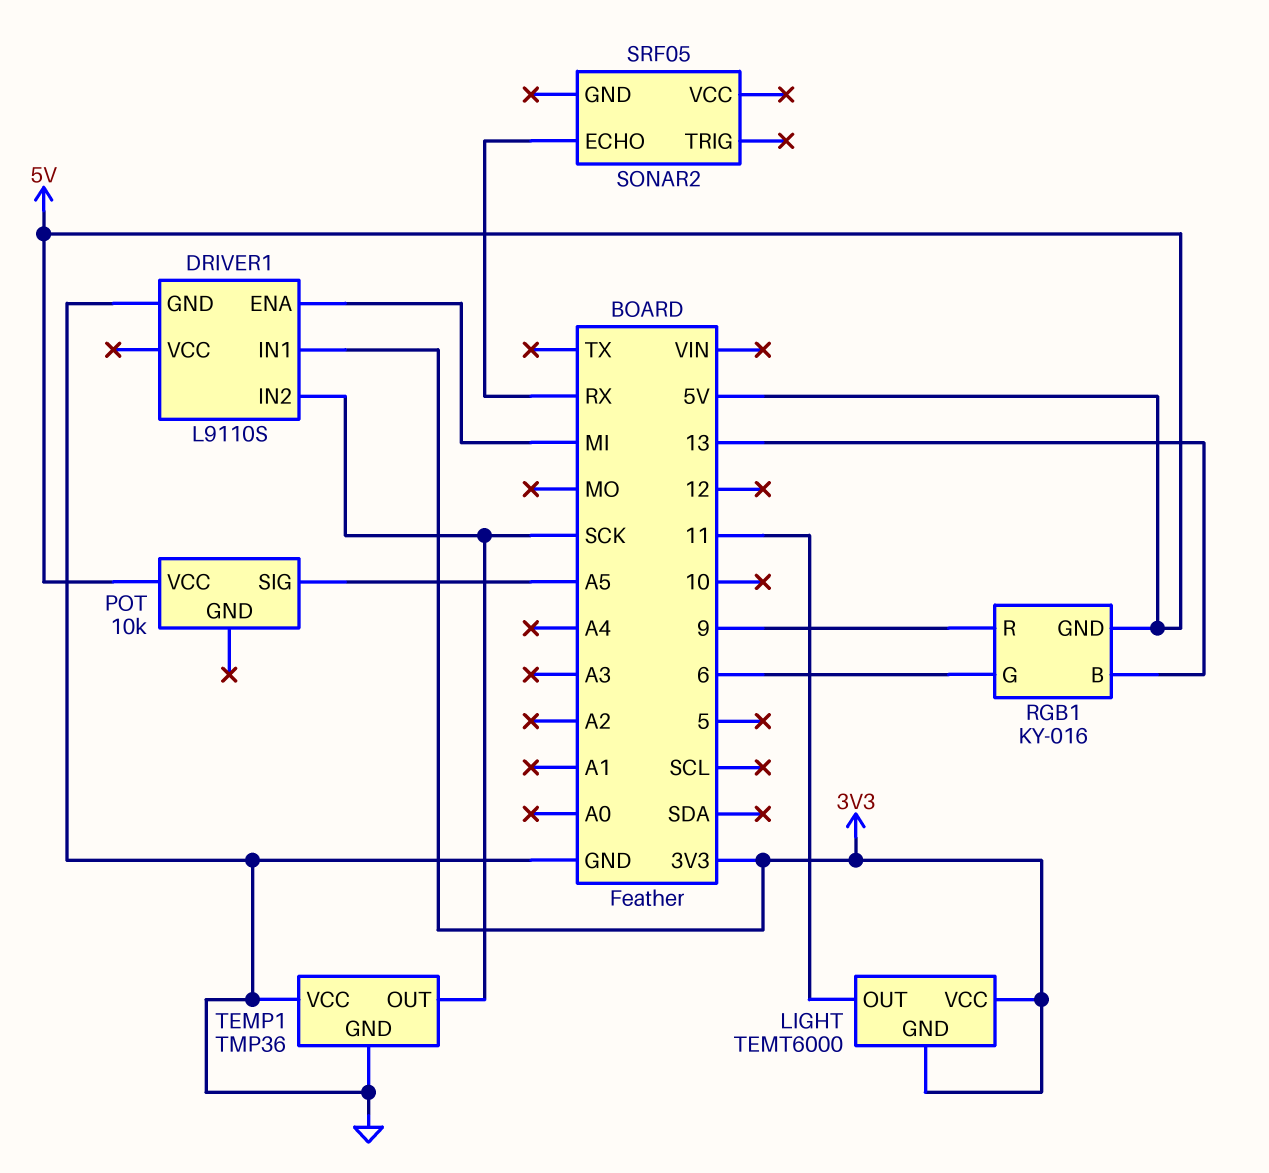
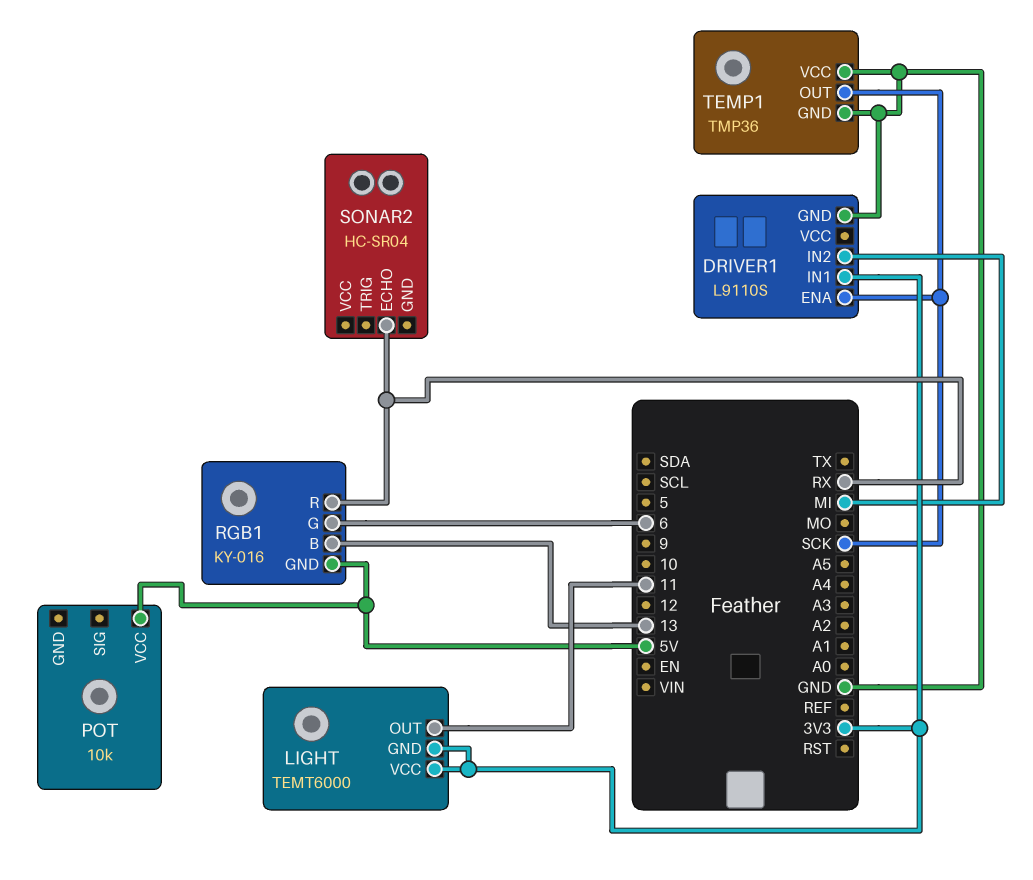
DRIVER1 pin ENA: MI -> SCK
DRIVER1 pin IN2: SCK -> MI
POT pin SIG: A5 -> none
RGB1 pin R: 9 -> RX
SONAR2: SRF05 -> HC-SR04

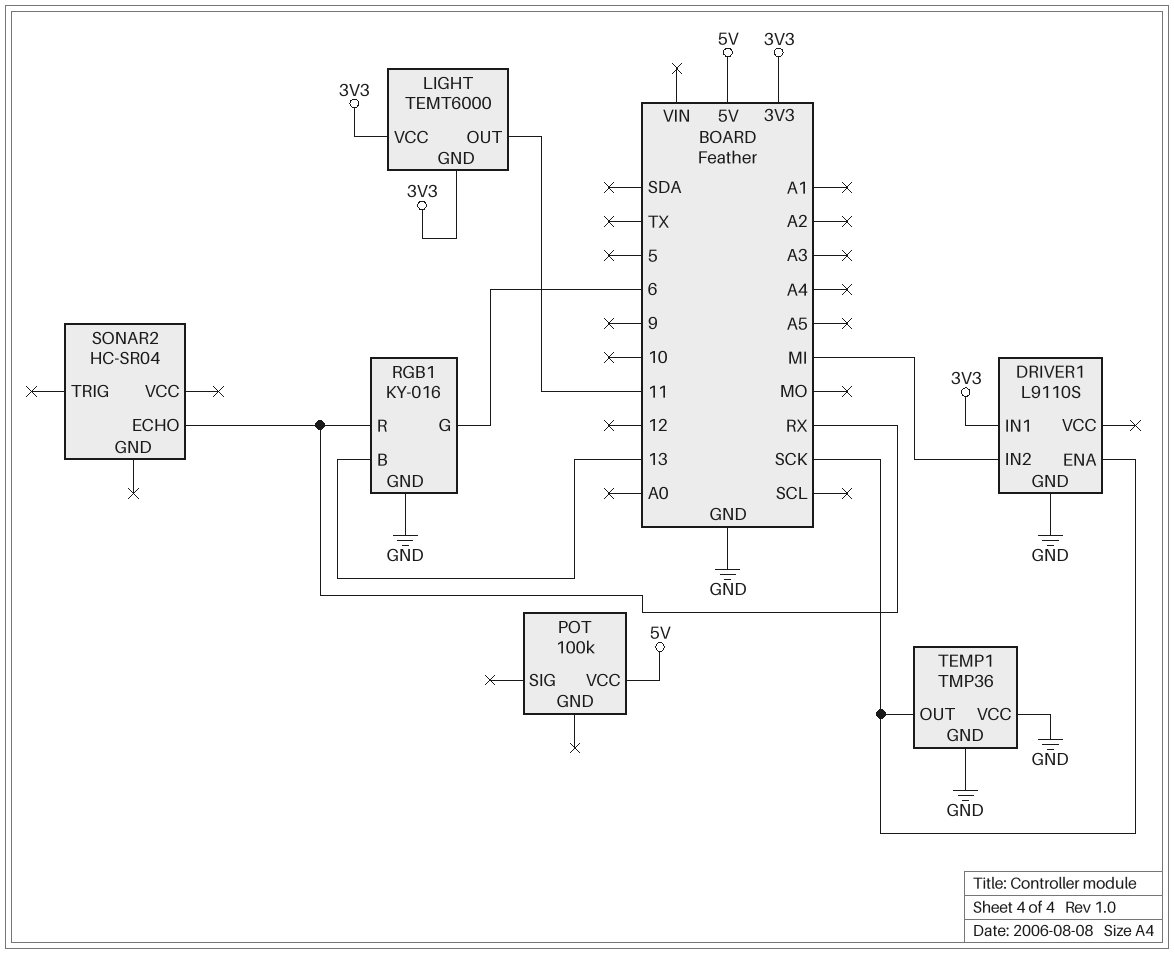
POT: 10k -> 100k
RGB1 pin GND: 5V -> GND

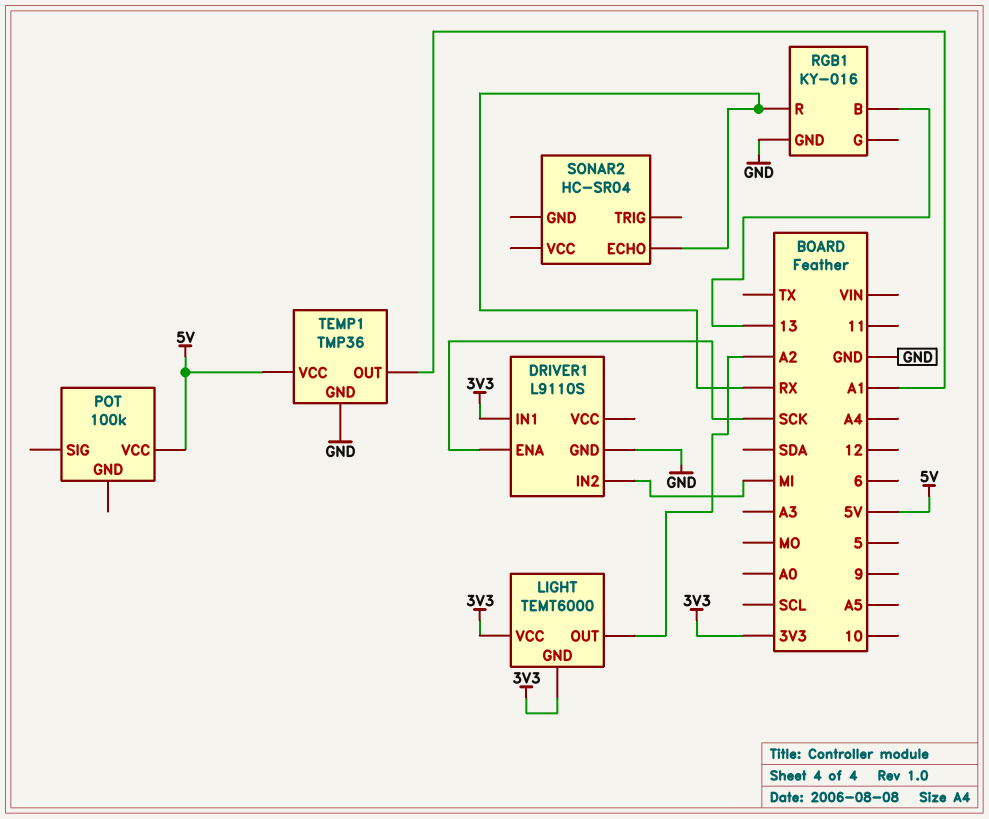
LIGHT pin OUT: 11 -> A2
RGB1 pin G: 6 -> none
TEMP1 pin OUT: SCK -> A1
TEMP1 pin VCC: GND -> 5V

